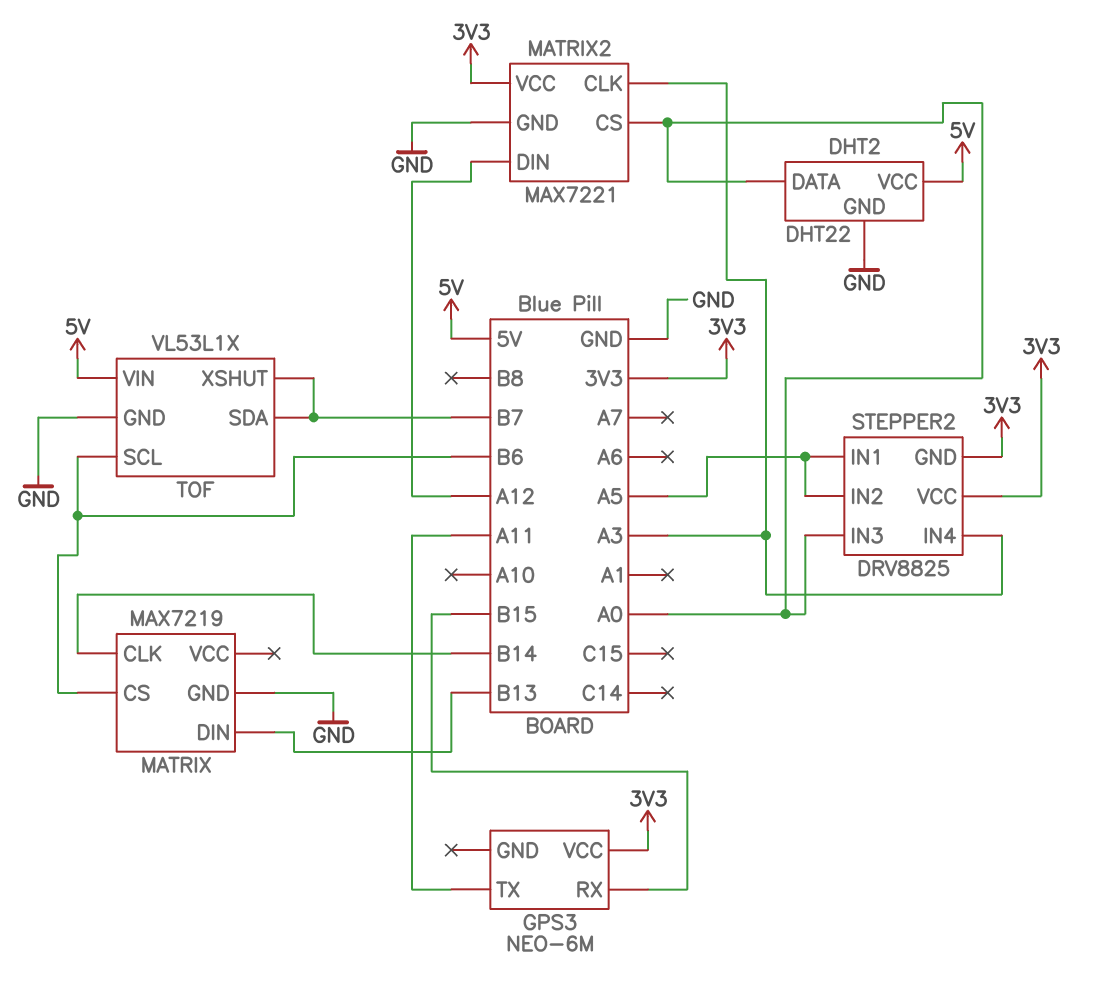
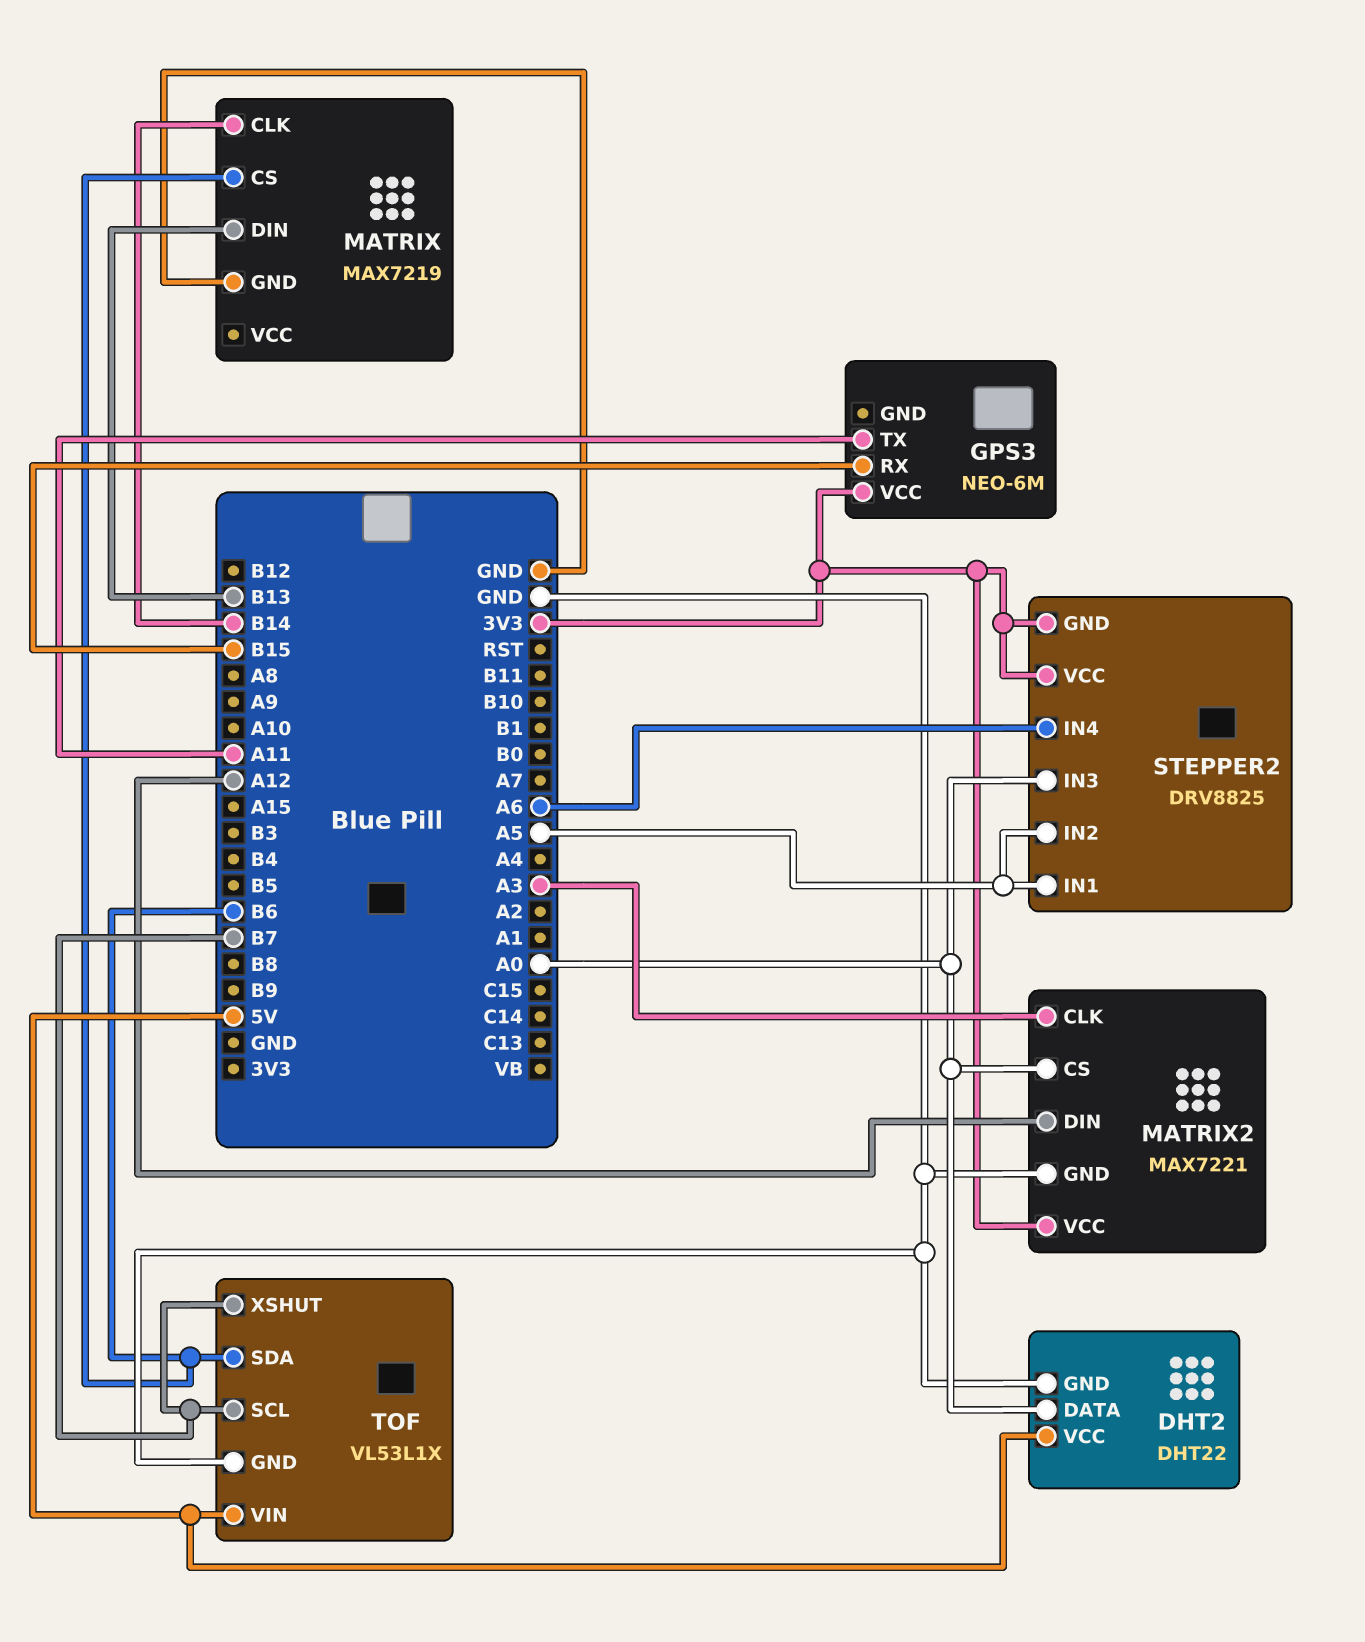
STEPPER2 pin IN4: A3 -> A6
TOF pin SCL: B6 -> B7
TOF pin SDA: B7 -> B6

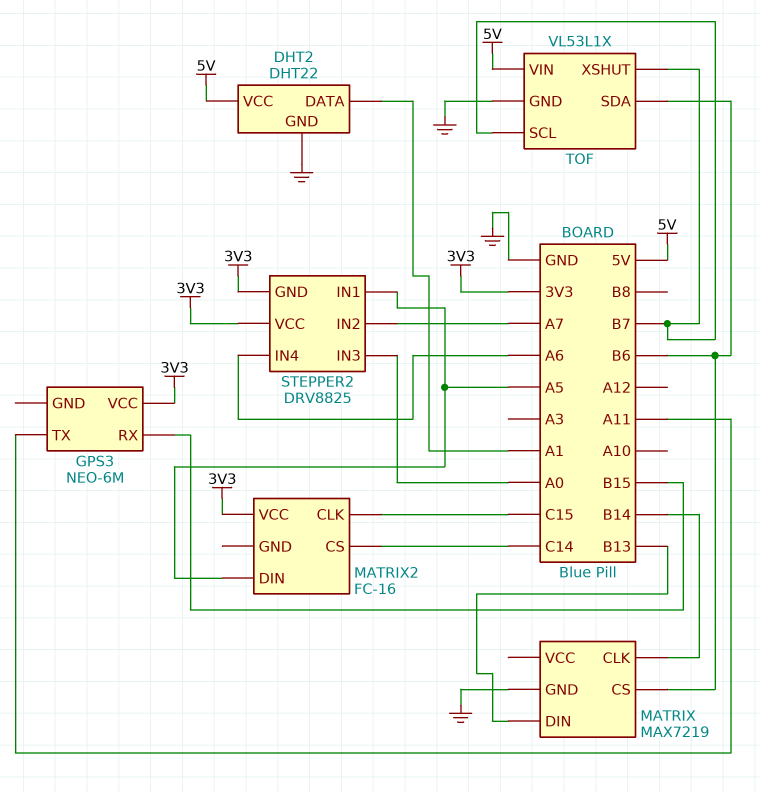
DHT2 pin DATA: A0 -> A1
MATRIX2: MAX7221 -> FC-16
MATRIX2 pin CLK: A3 -> C15
MATRIX2 pin CS: A0 -> C14
MATRIX2 pin DIN: A12 -> A5
MATRIX2 pin GND: GND -> none
STEPPER2 pin IN2: A5 -> A7

